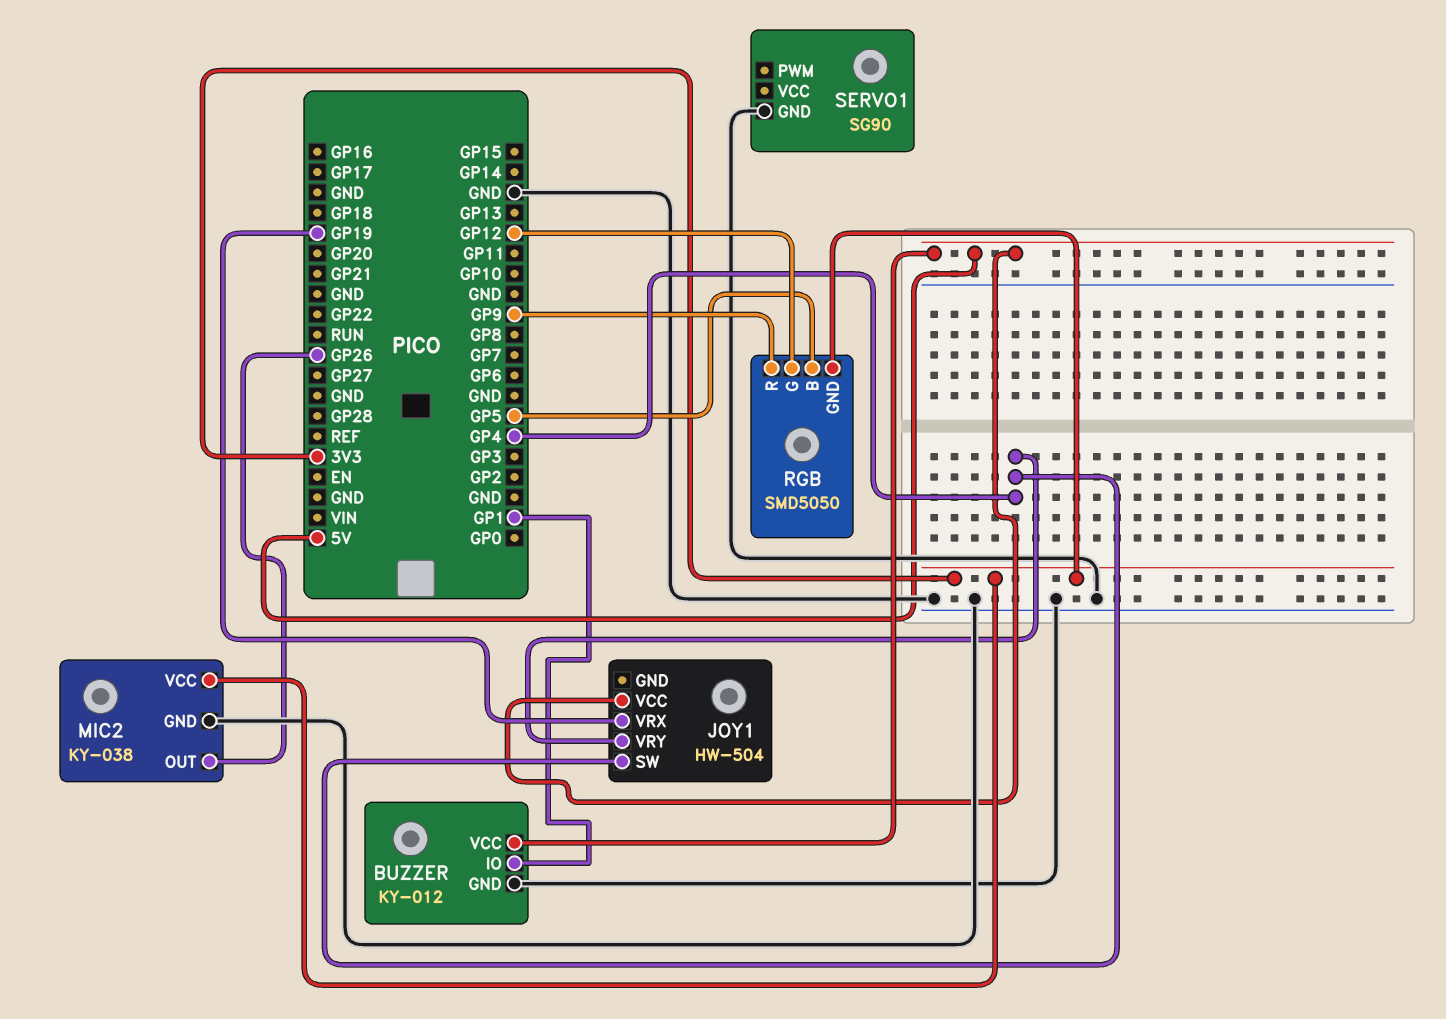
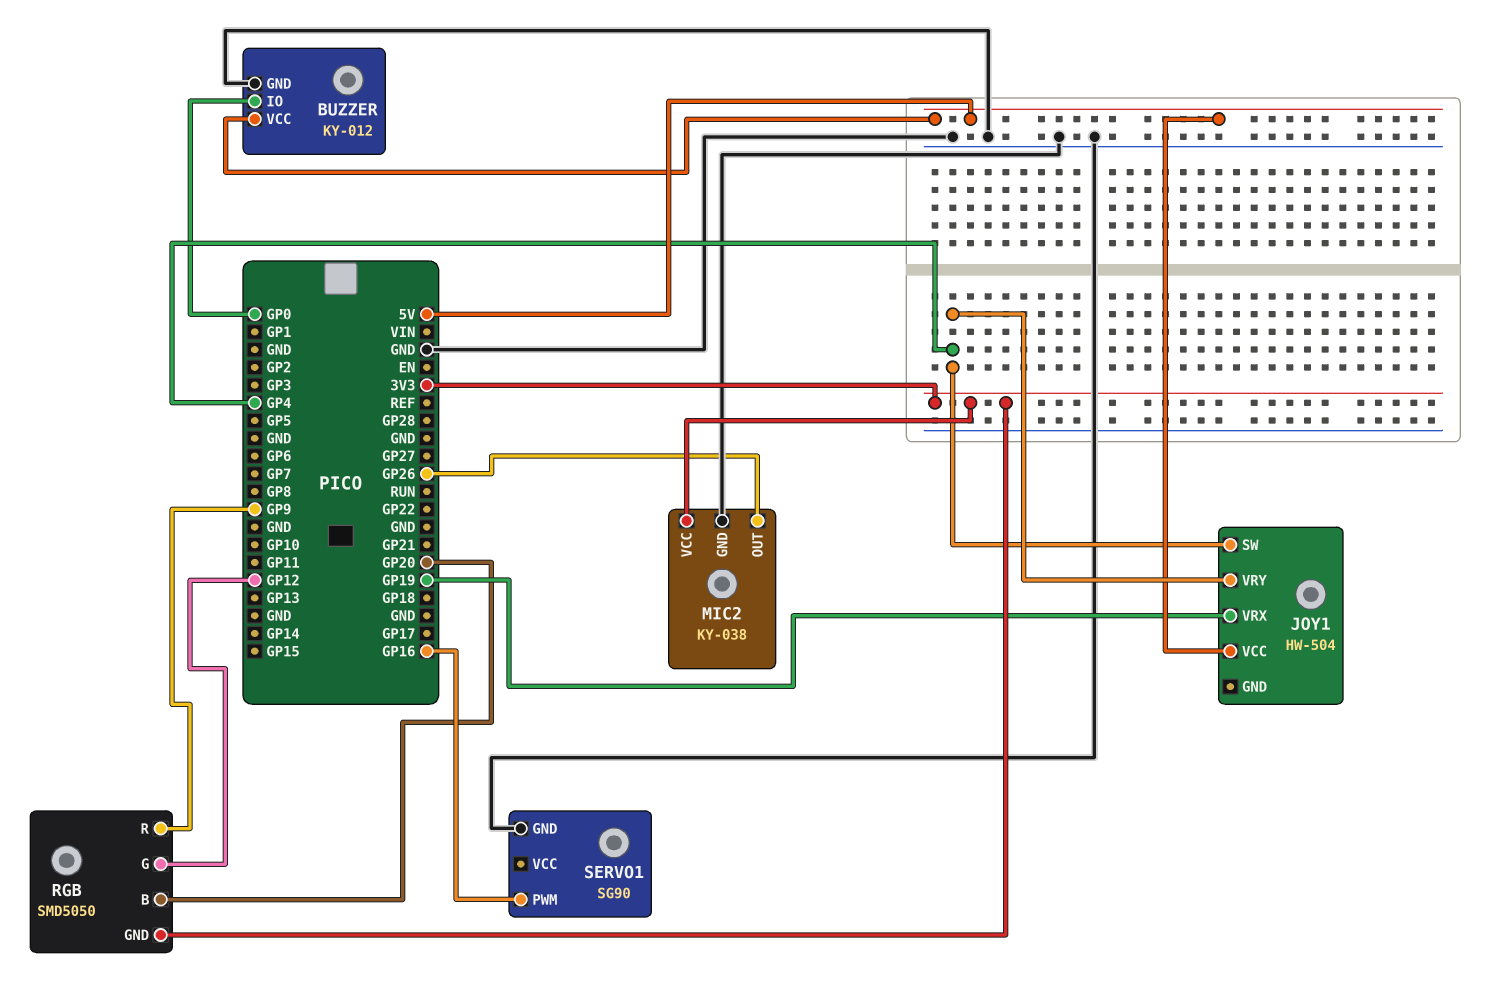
BUZZER pin IO: GP1 -> GP0
RGB pin B: GP5 -> GP20
SERVO1 pin PWM: none -> GP16

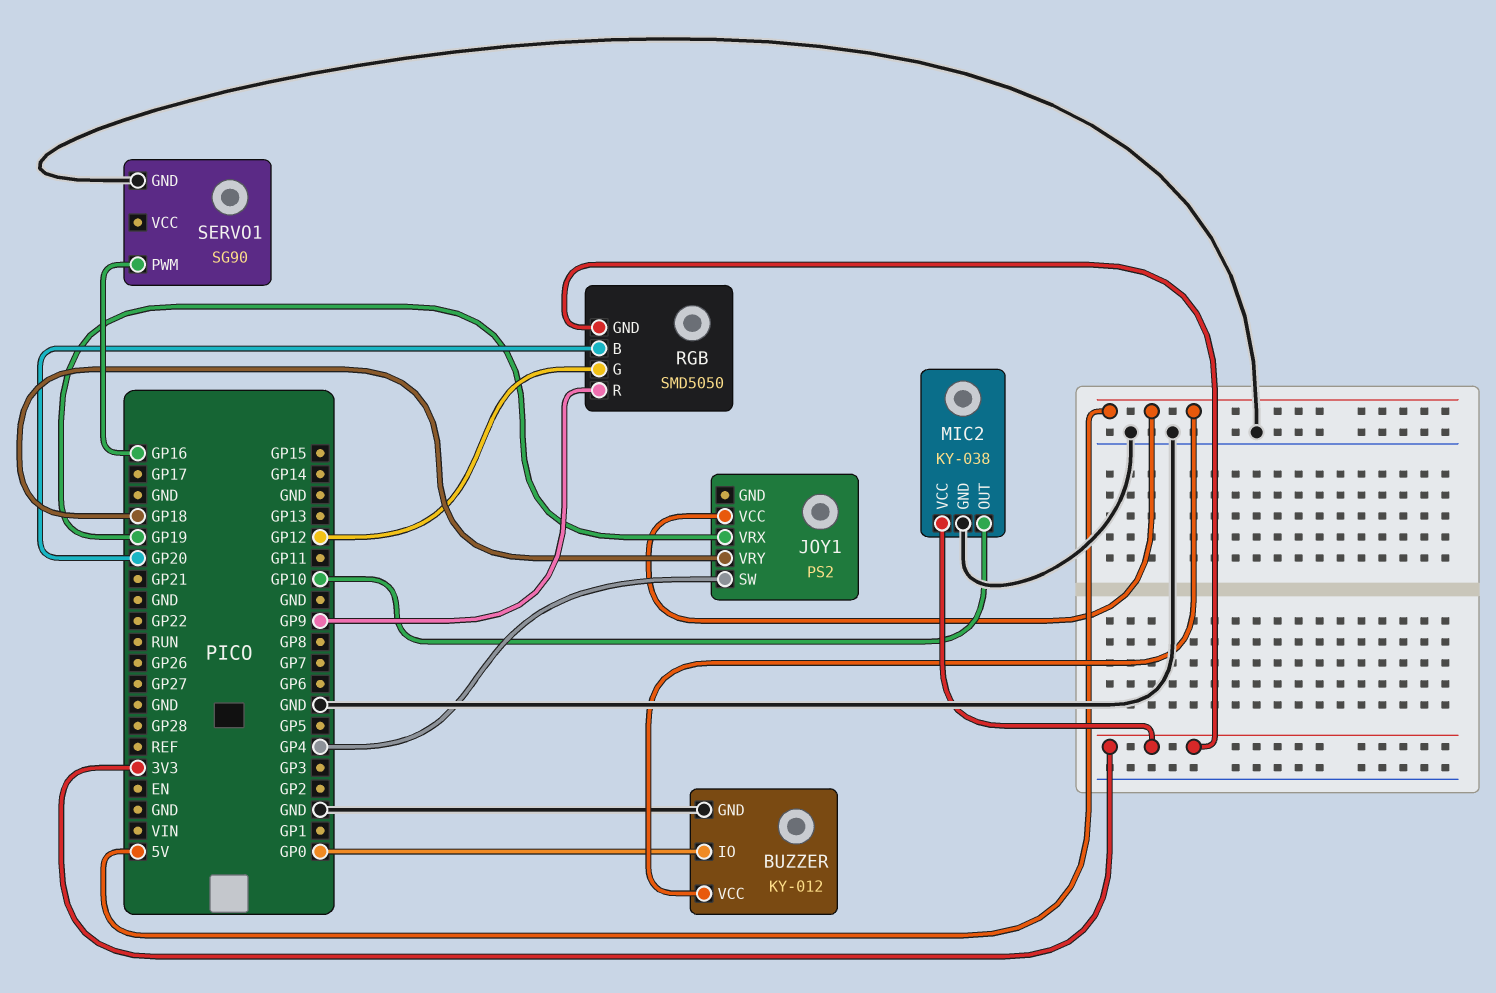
JOY1: HW-504 -> PS2
JOY1 pin VRY: GP4 -> GP18
MIC2 pin OUT: GP26 -> GP10

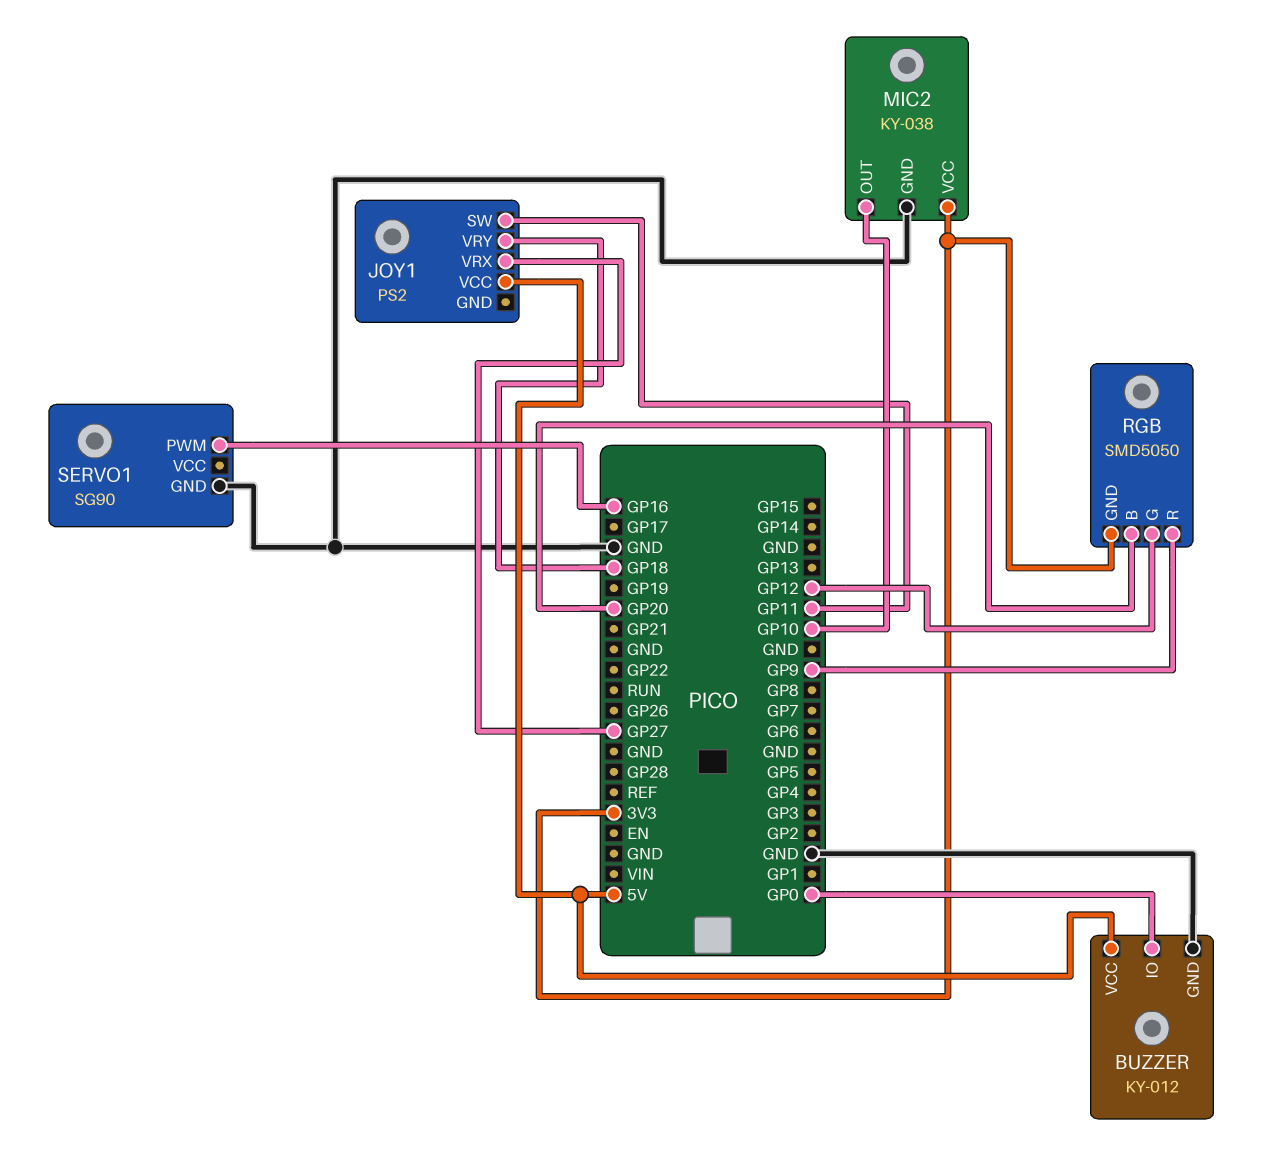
JOY1 pin SW: GP4 -> GP11
JOY1 pin VRX: GP19 -> GP27

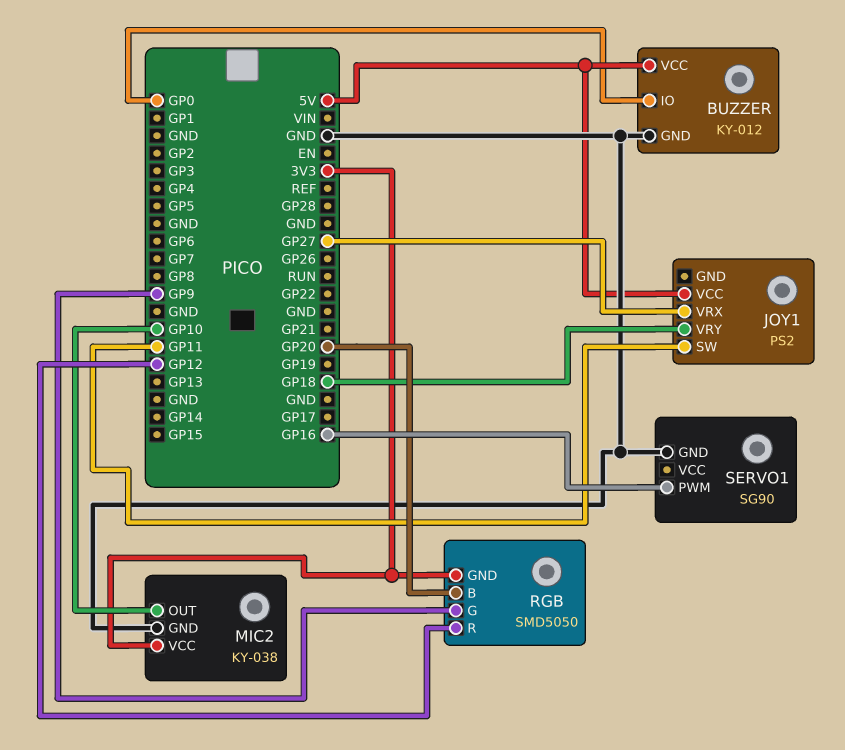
RGB pin G: GP12 -> GP9
RGB pin R: GP9 -> GP12

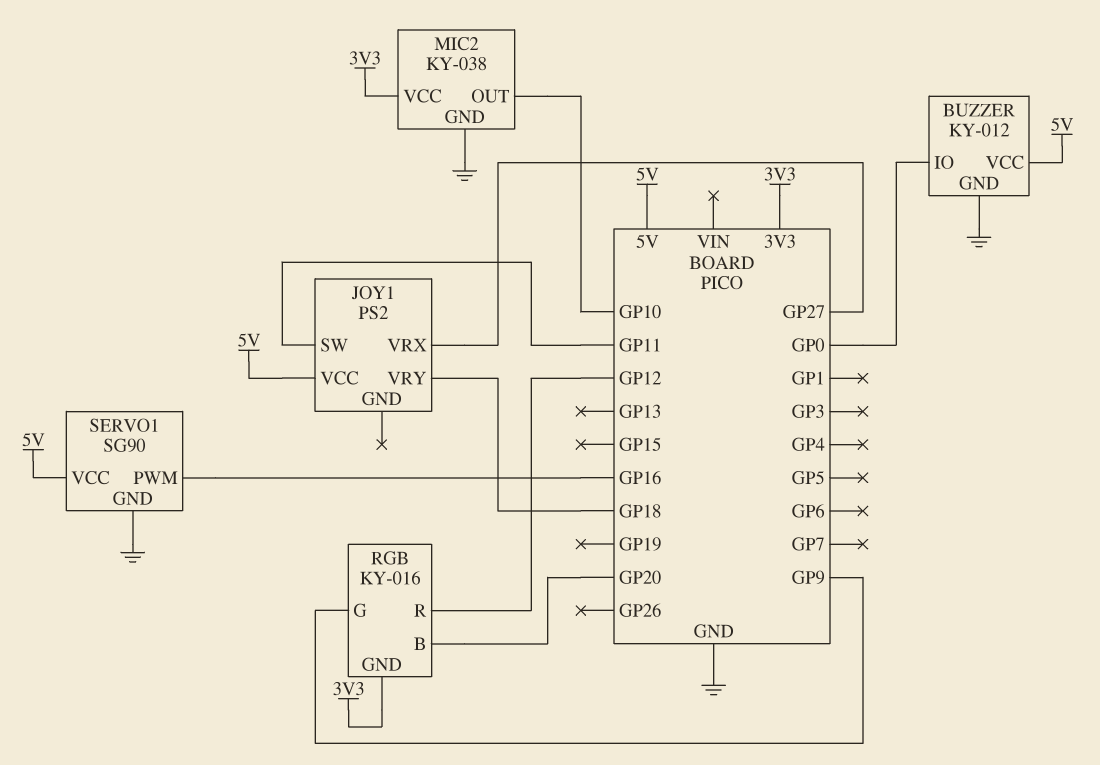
RGB: SMD5050 -> KY-016
SERVO1 pin VCC: none -> 5V

